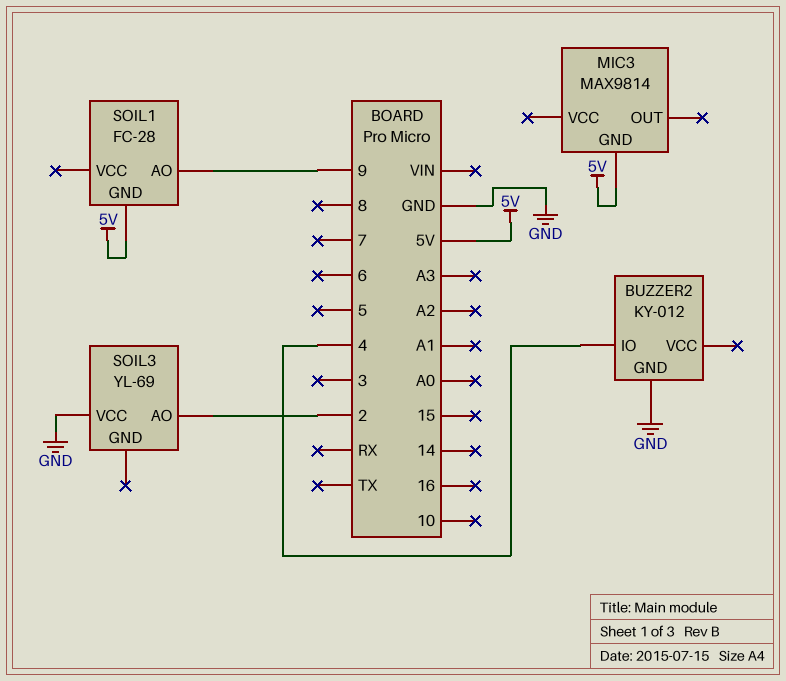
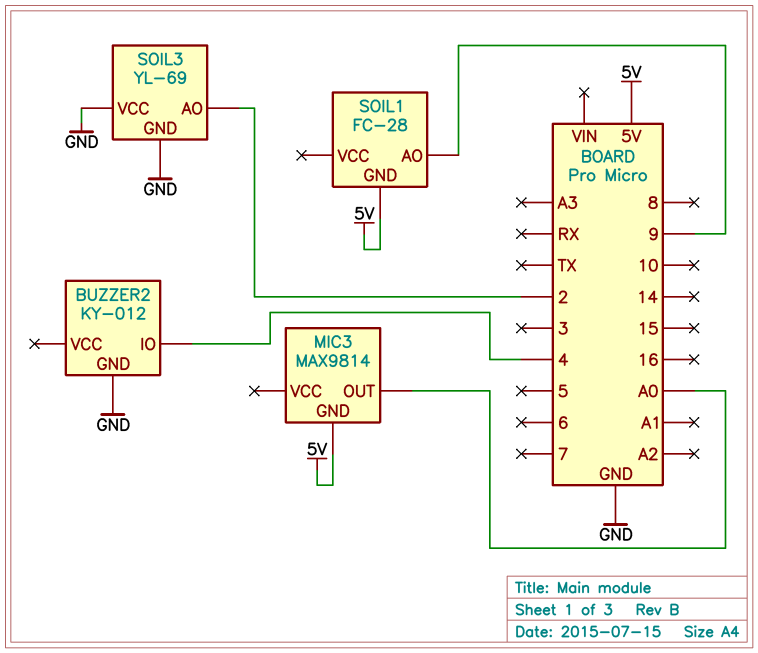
MIC3 pin OUT: none -> A0
SOIL3 pin GND: none -> GND

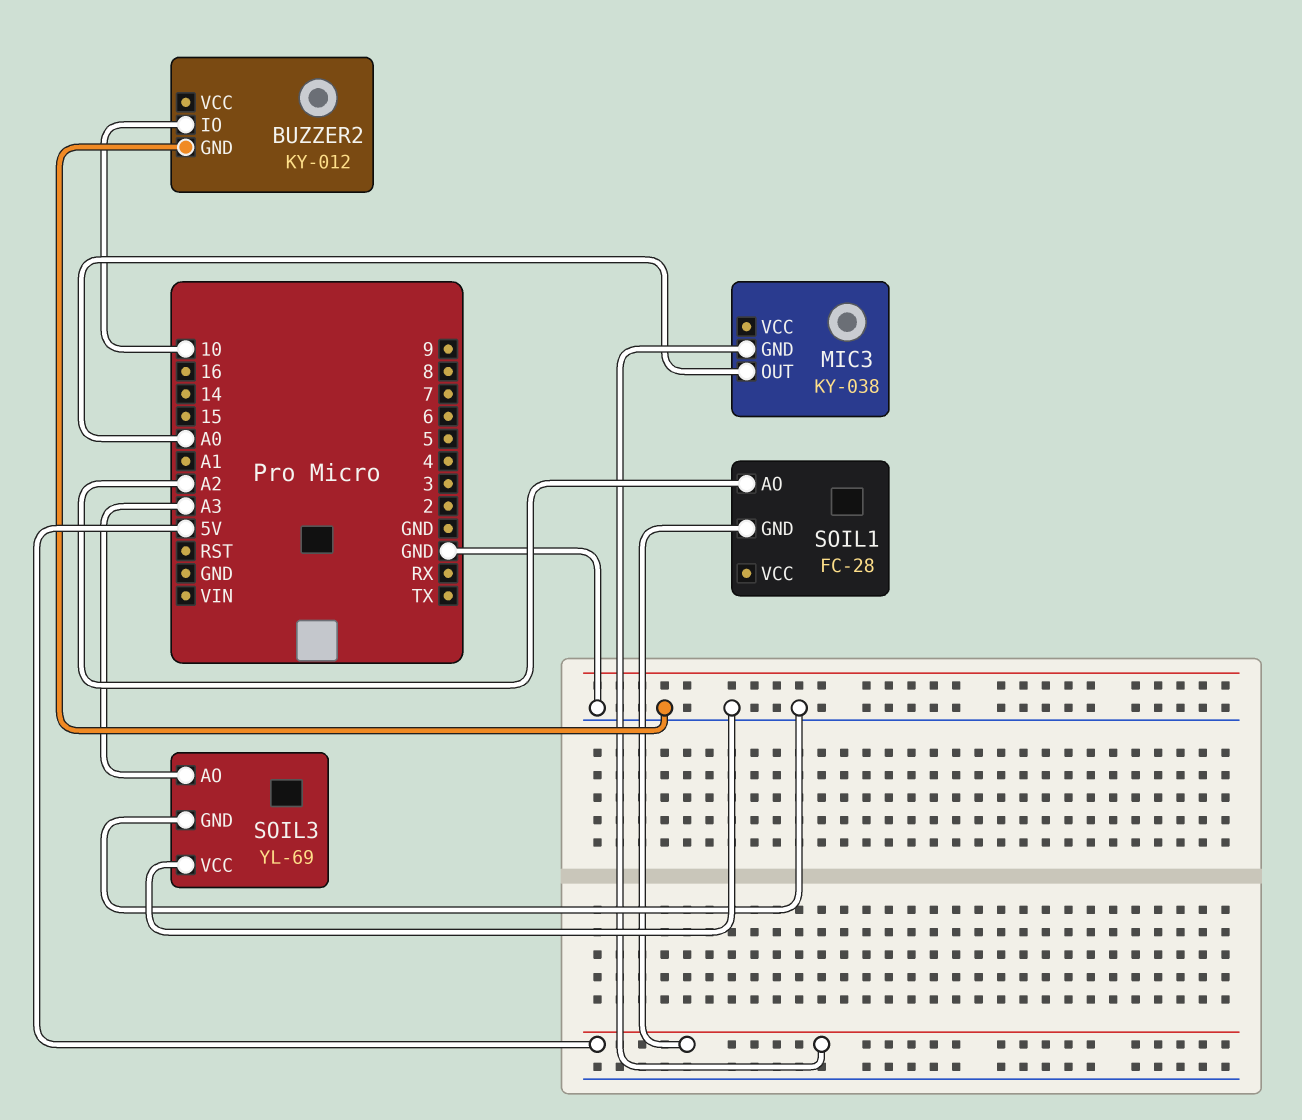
BUZZER2 pin IO: 4 -> 10
MIC3: MAX9814 -> KY-038
SOIL1 pin AO: 9 -> A2
SOIL3 pin AO: 2 -> A3

